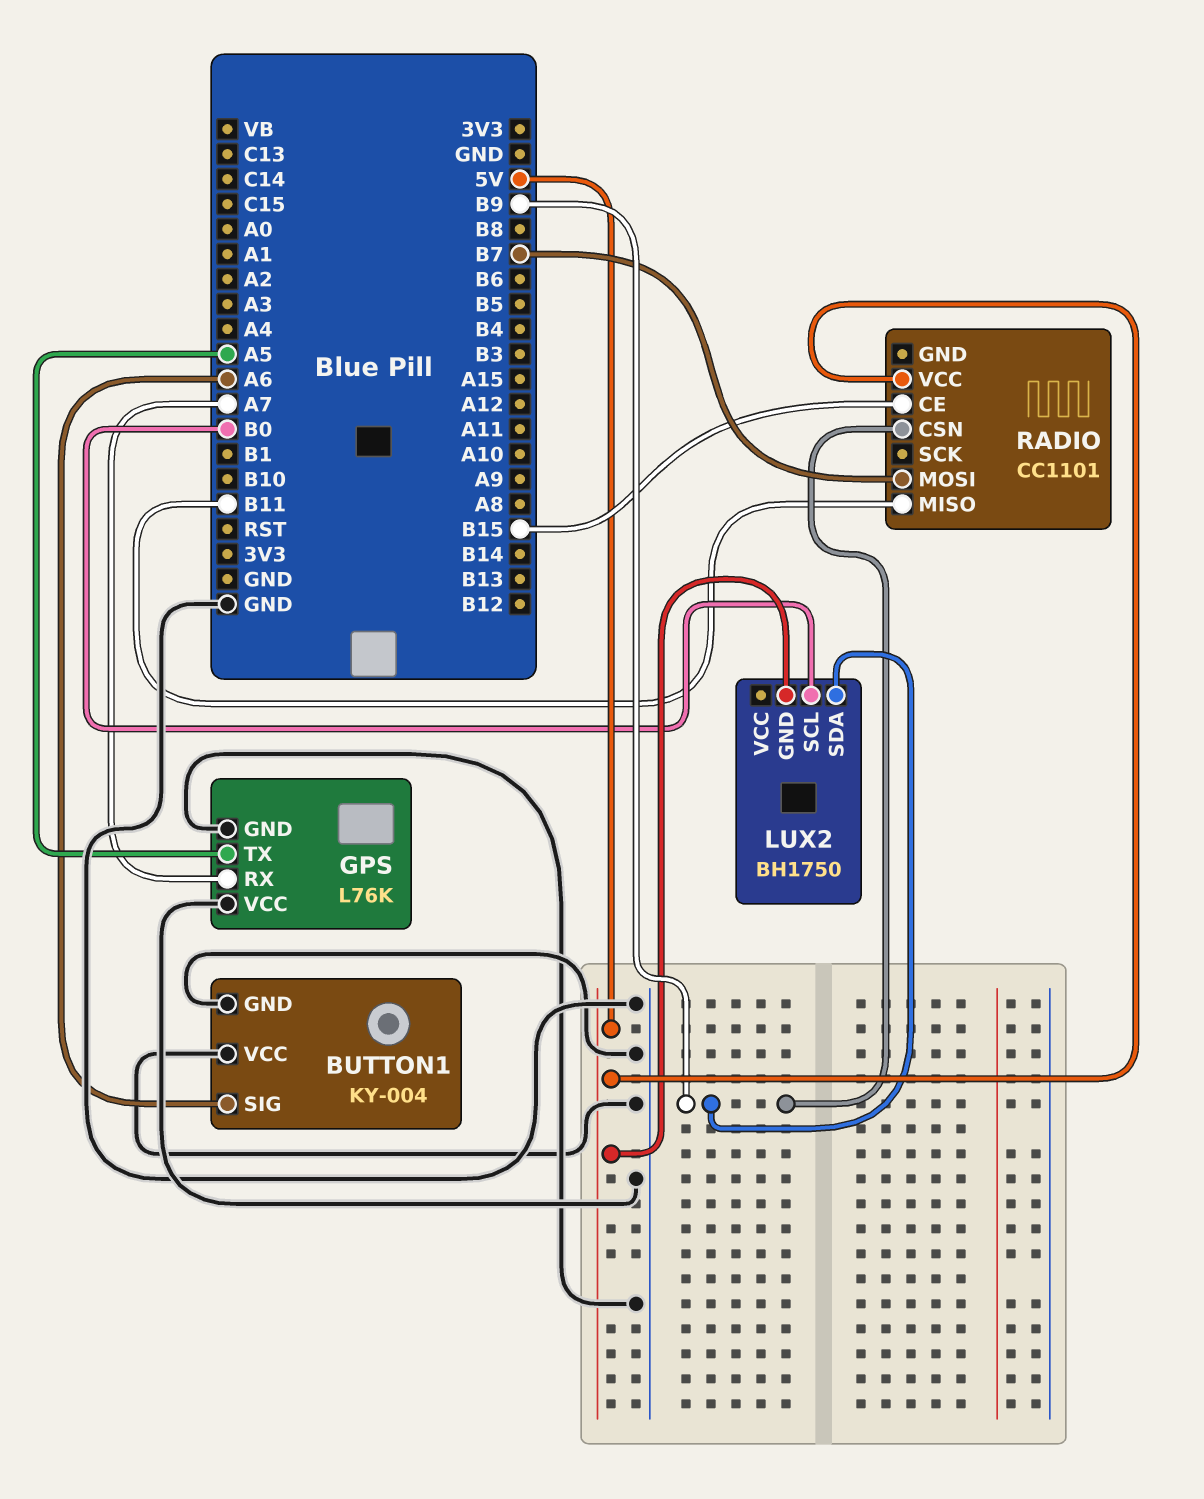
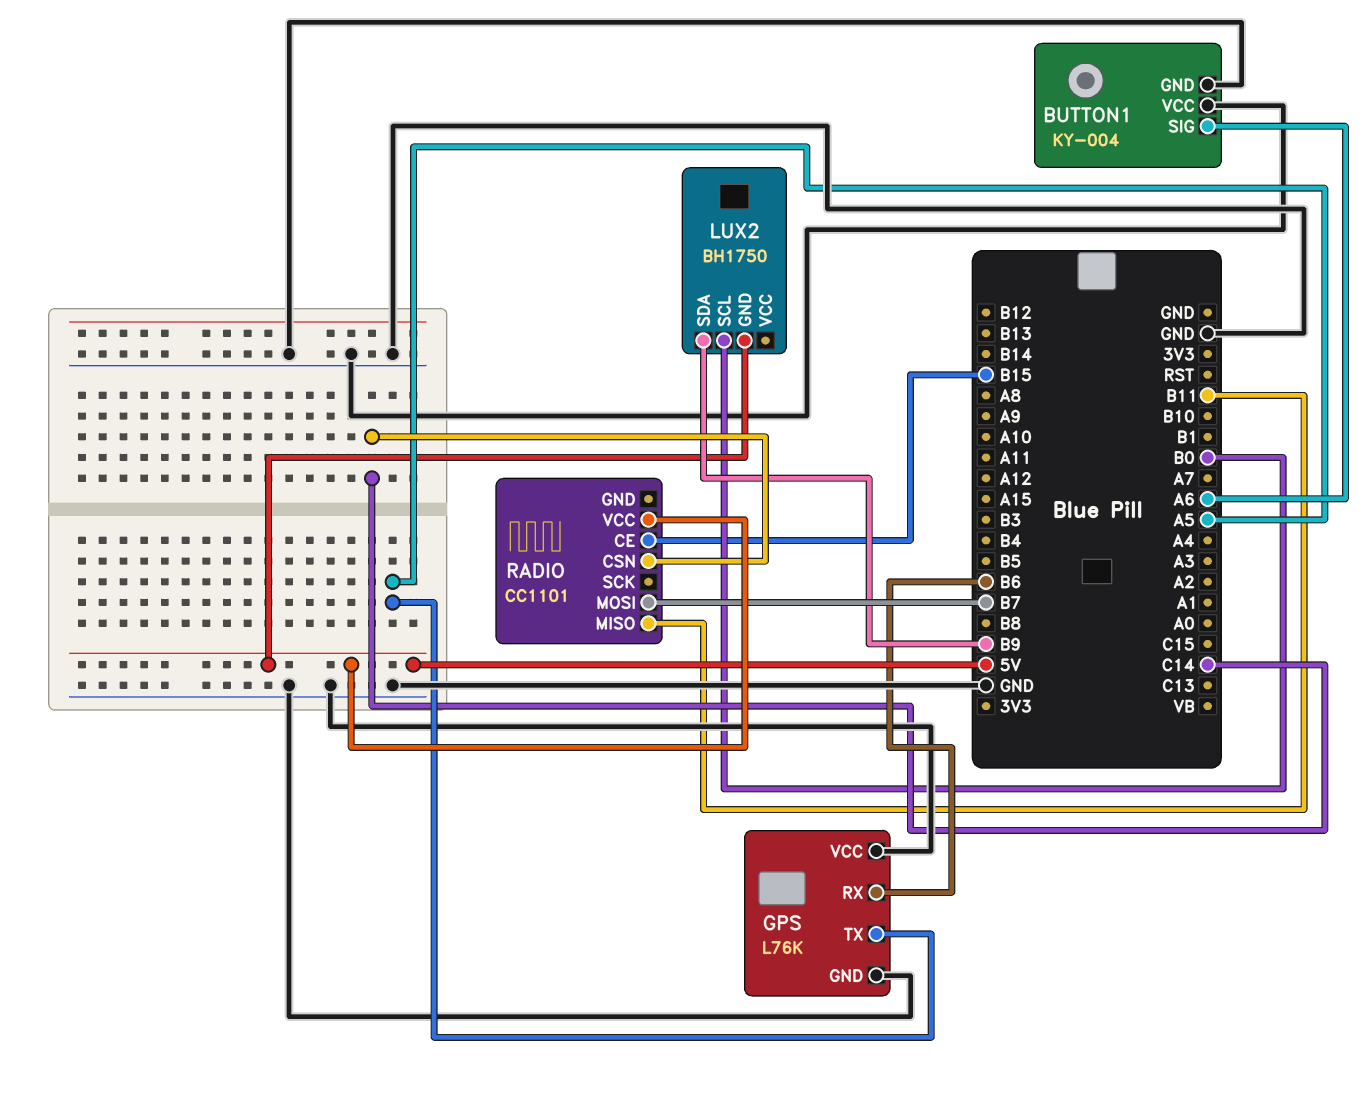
GPS pin RX: A7 -> B6
RADIO pin CSN: B9 -> C14

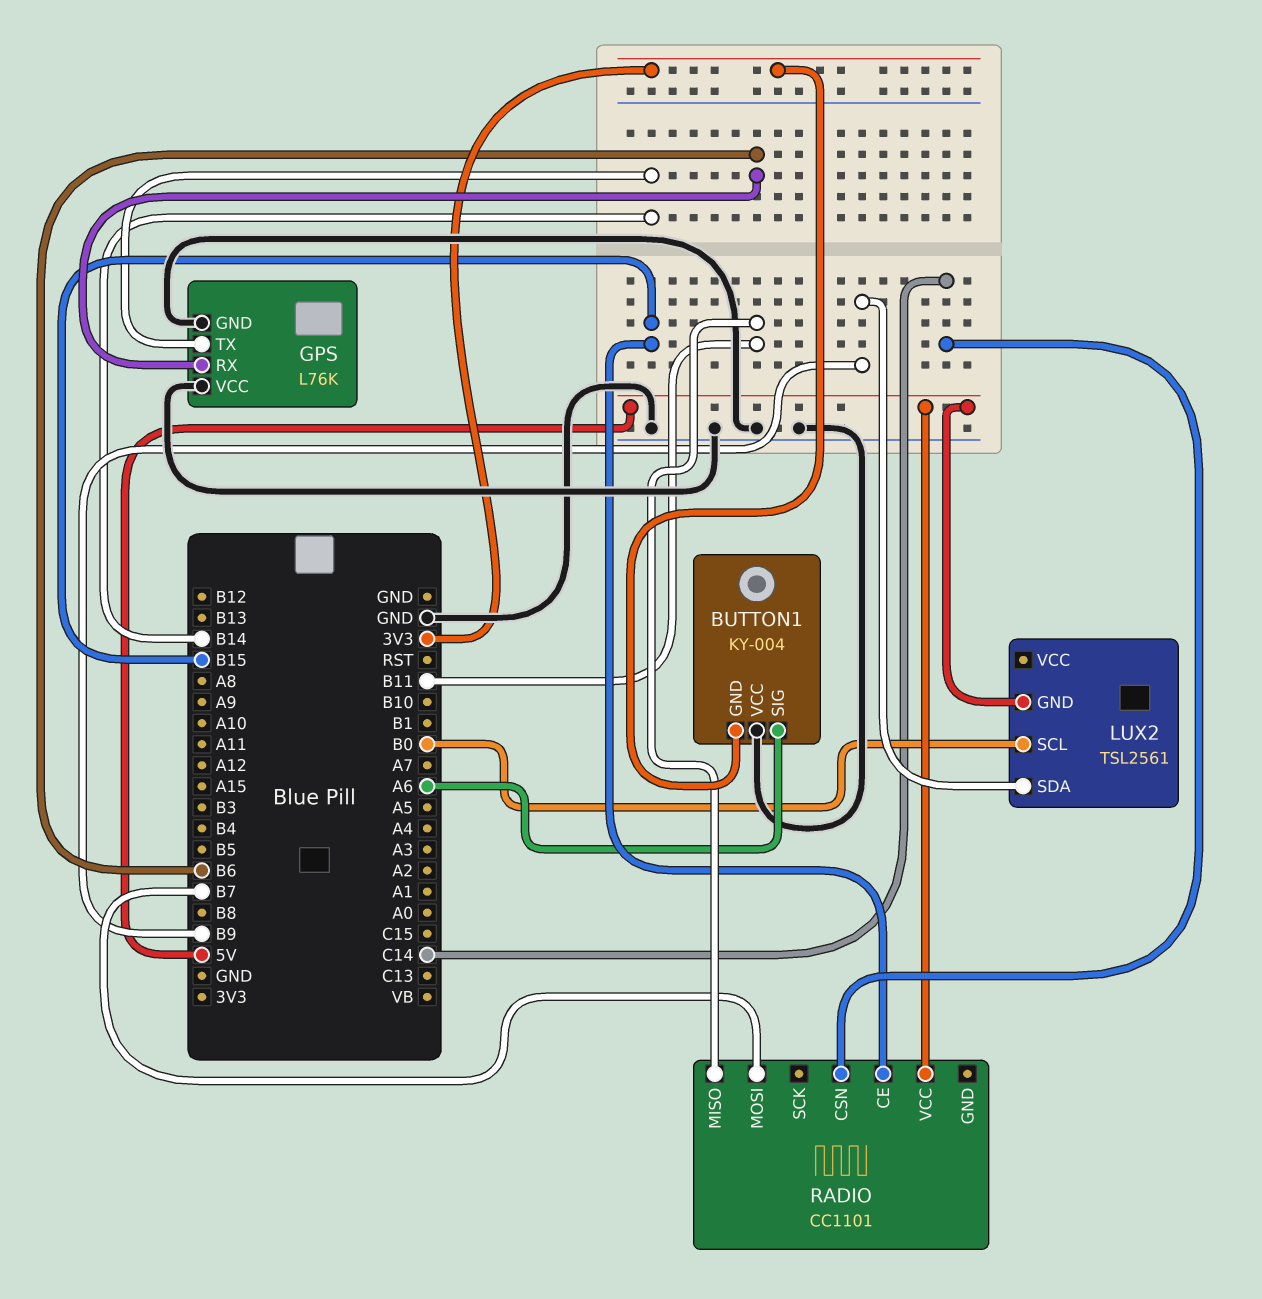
BUTTON1 pin GND: GND -> 3V3
GPS pin TX: A5 -> B14
LUX2: BH1750 -> TSL2561

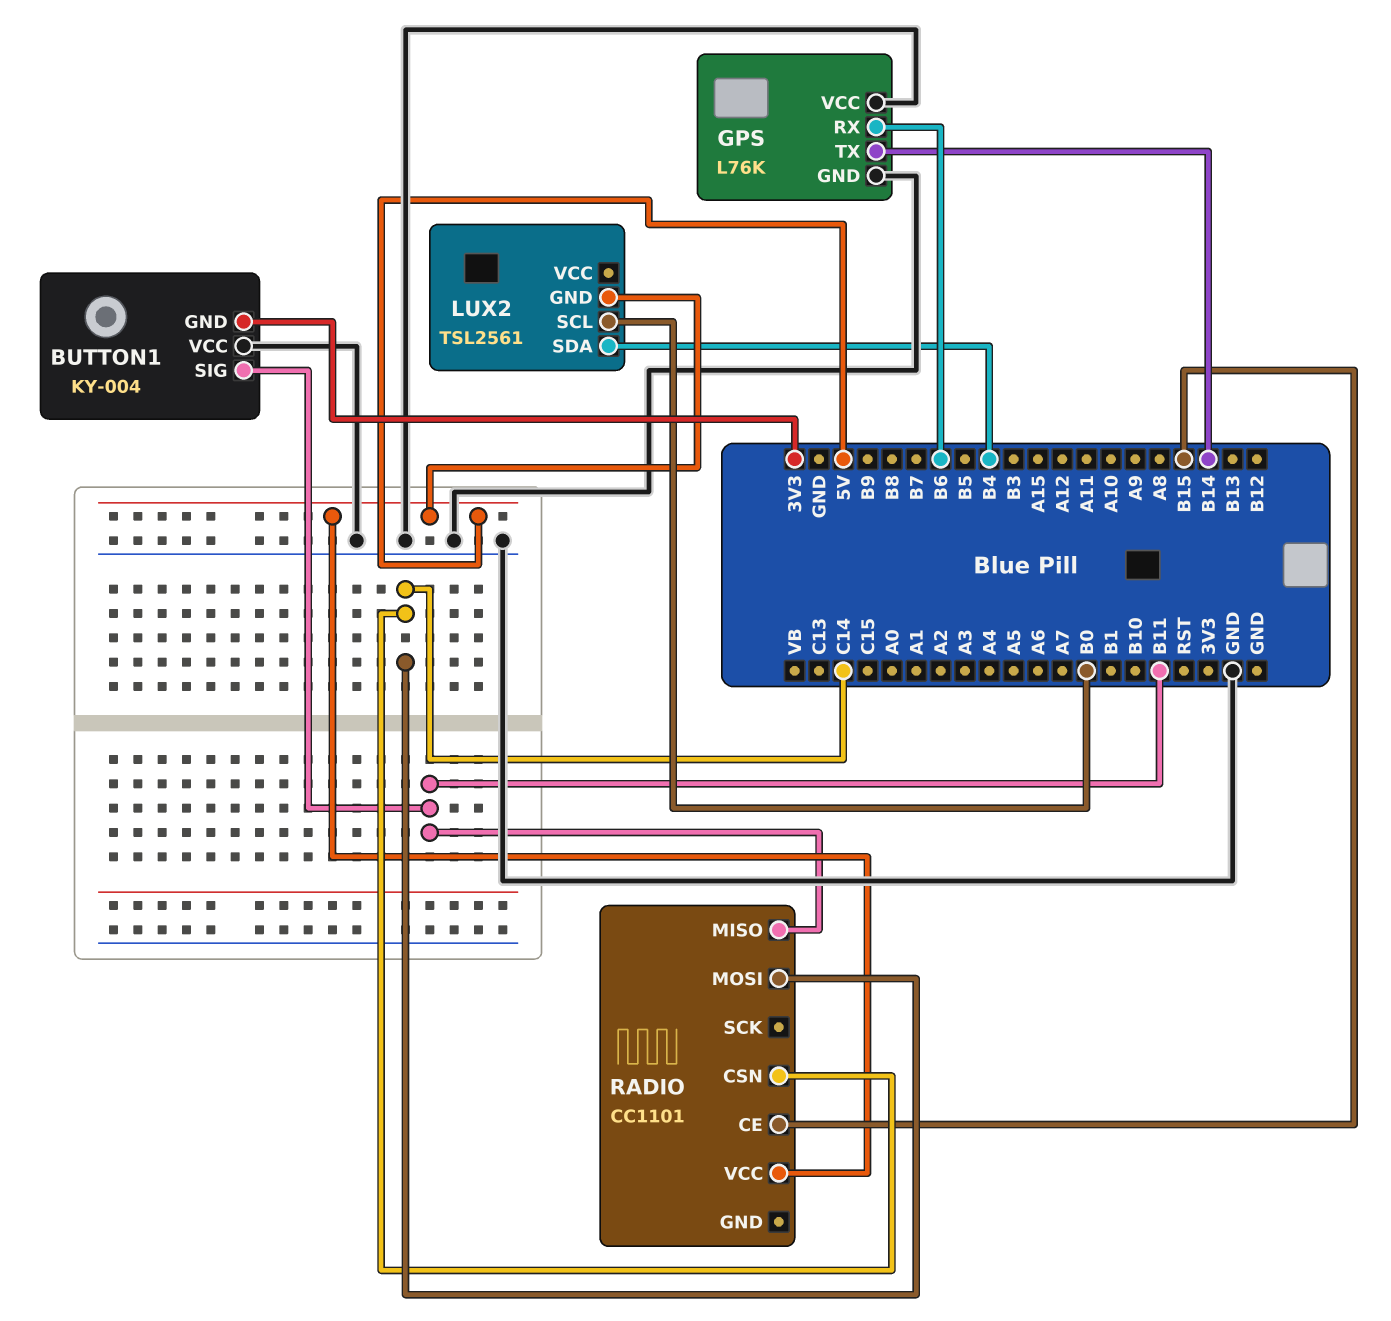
BUTTON1 pin SIG: A6 -> B11
LUX2 pin SDA: B9 -> B4
RADIO pin MOSI: B7 -> C14

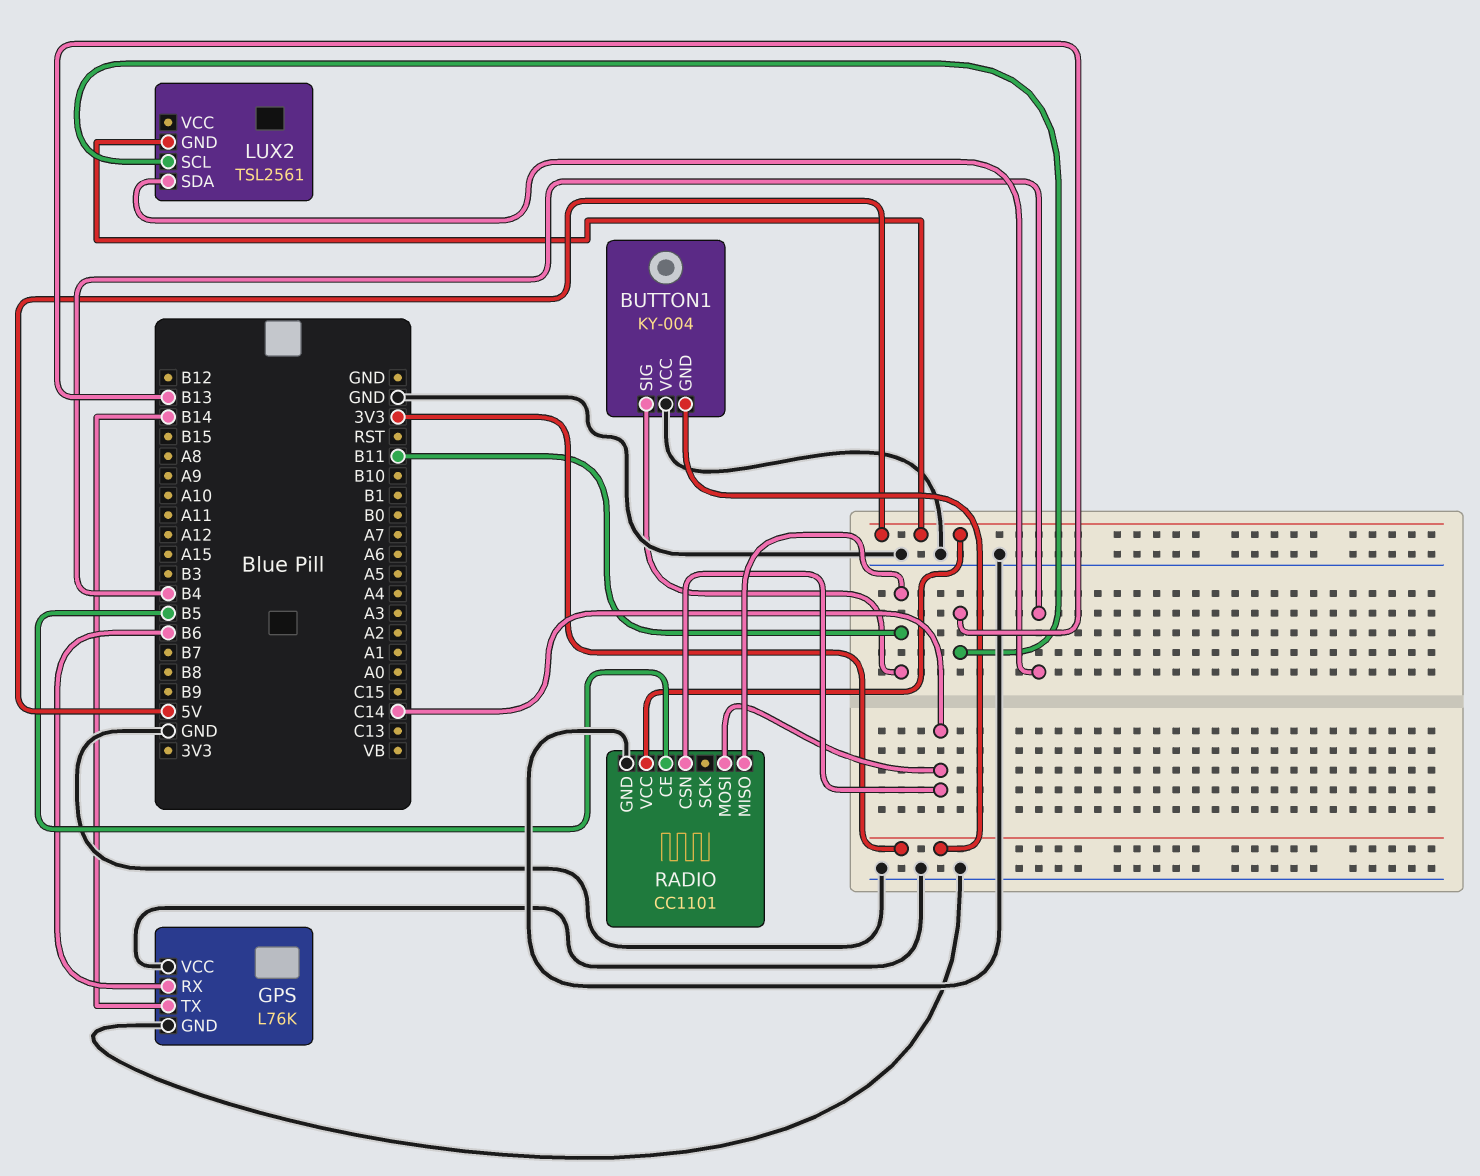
LUX2 pin SCL: B0 -> B13
RADIO pin CE: B15 -> B5
RADIO pin GND: none -> GND

